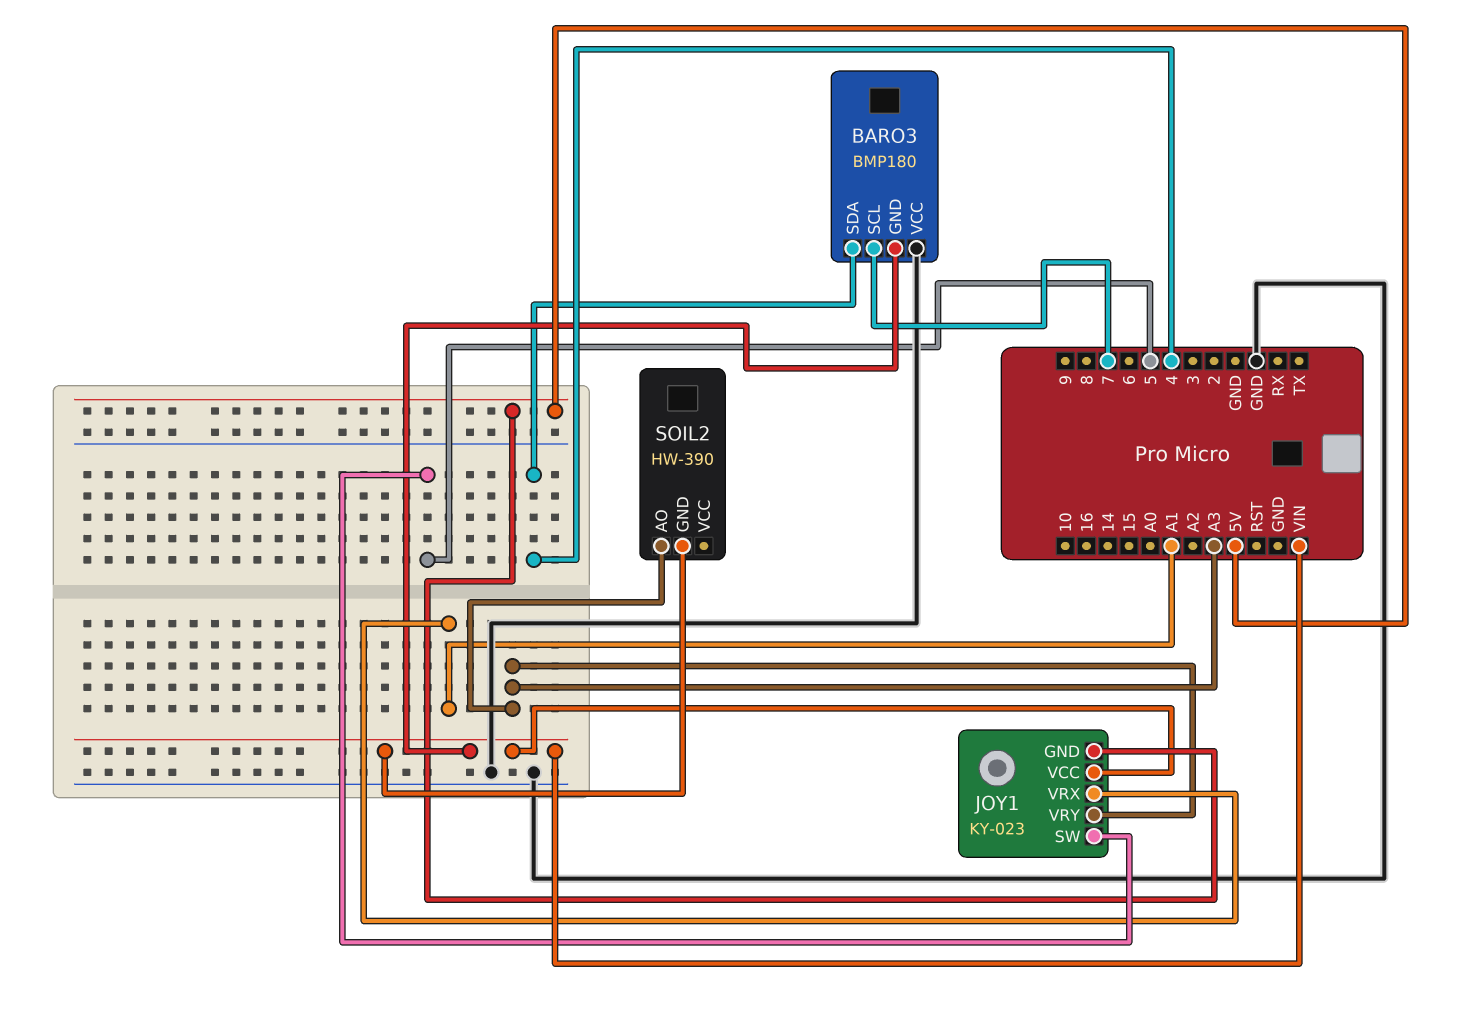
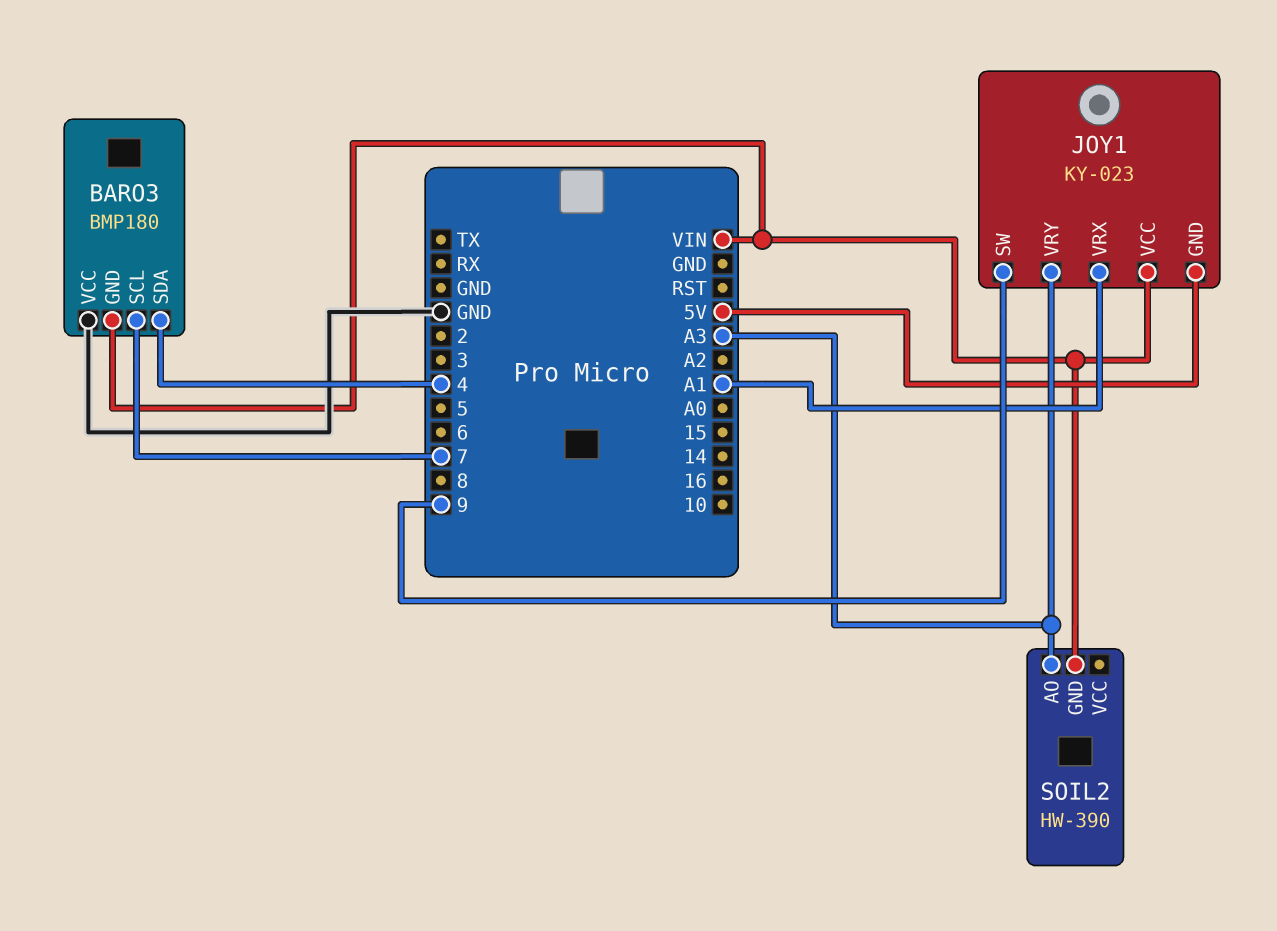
JOY1 pin SW: 5 -> 9

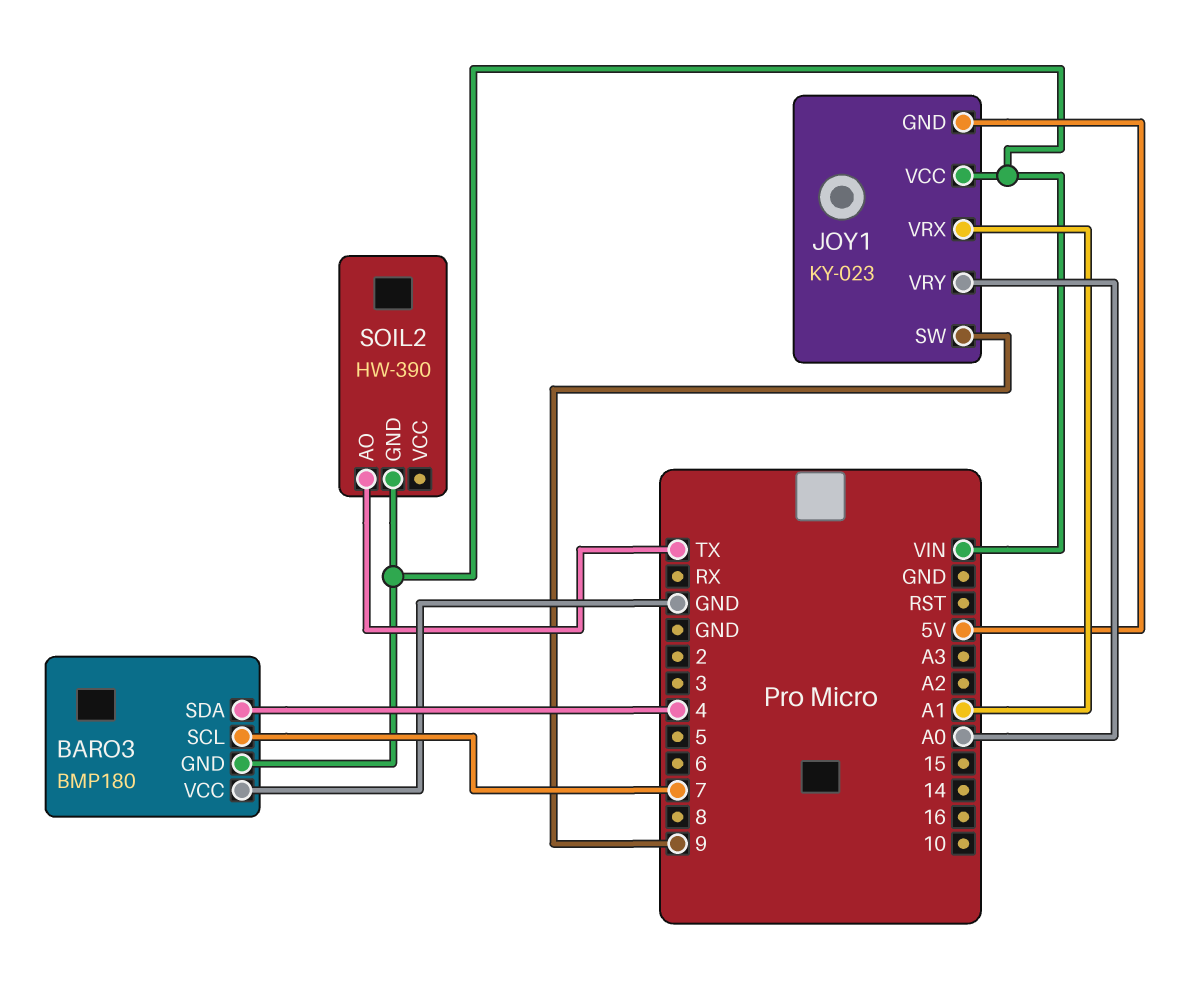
JOY1 pin VRY: A3 -> A0
SOIL2 pin AO: A3 -> TX

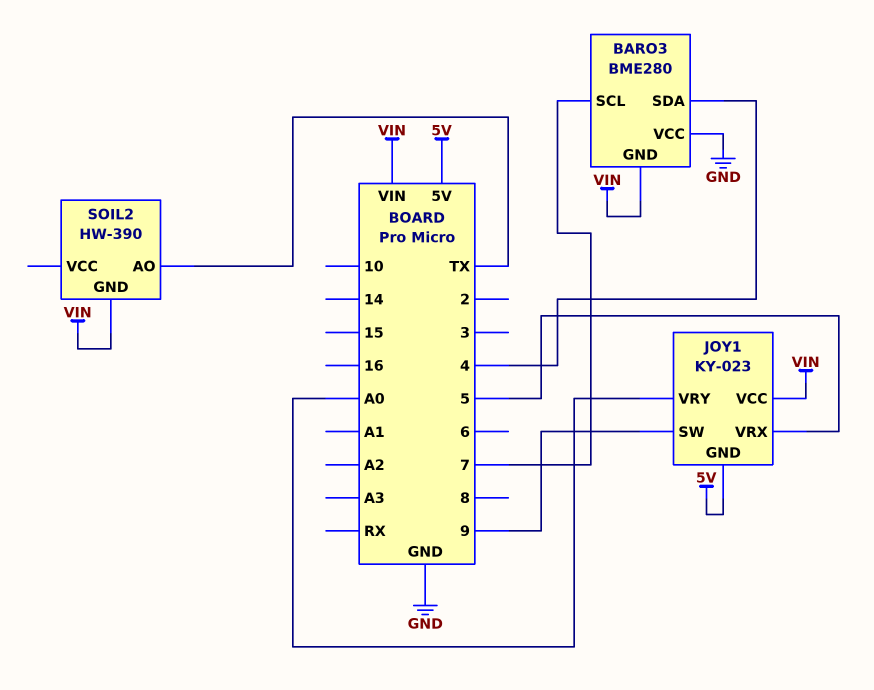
BARO3: BMP180 -> BME280
JOY1 pin VRX: A1 -> 5

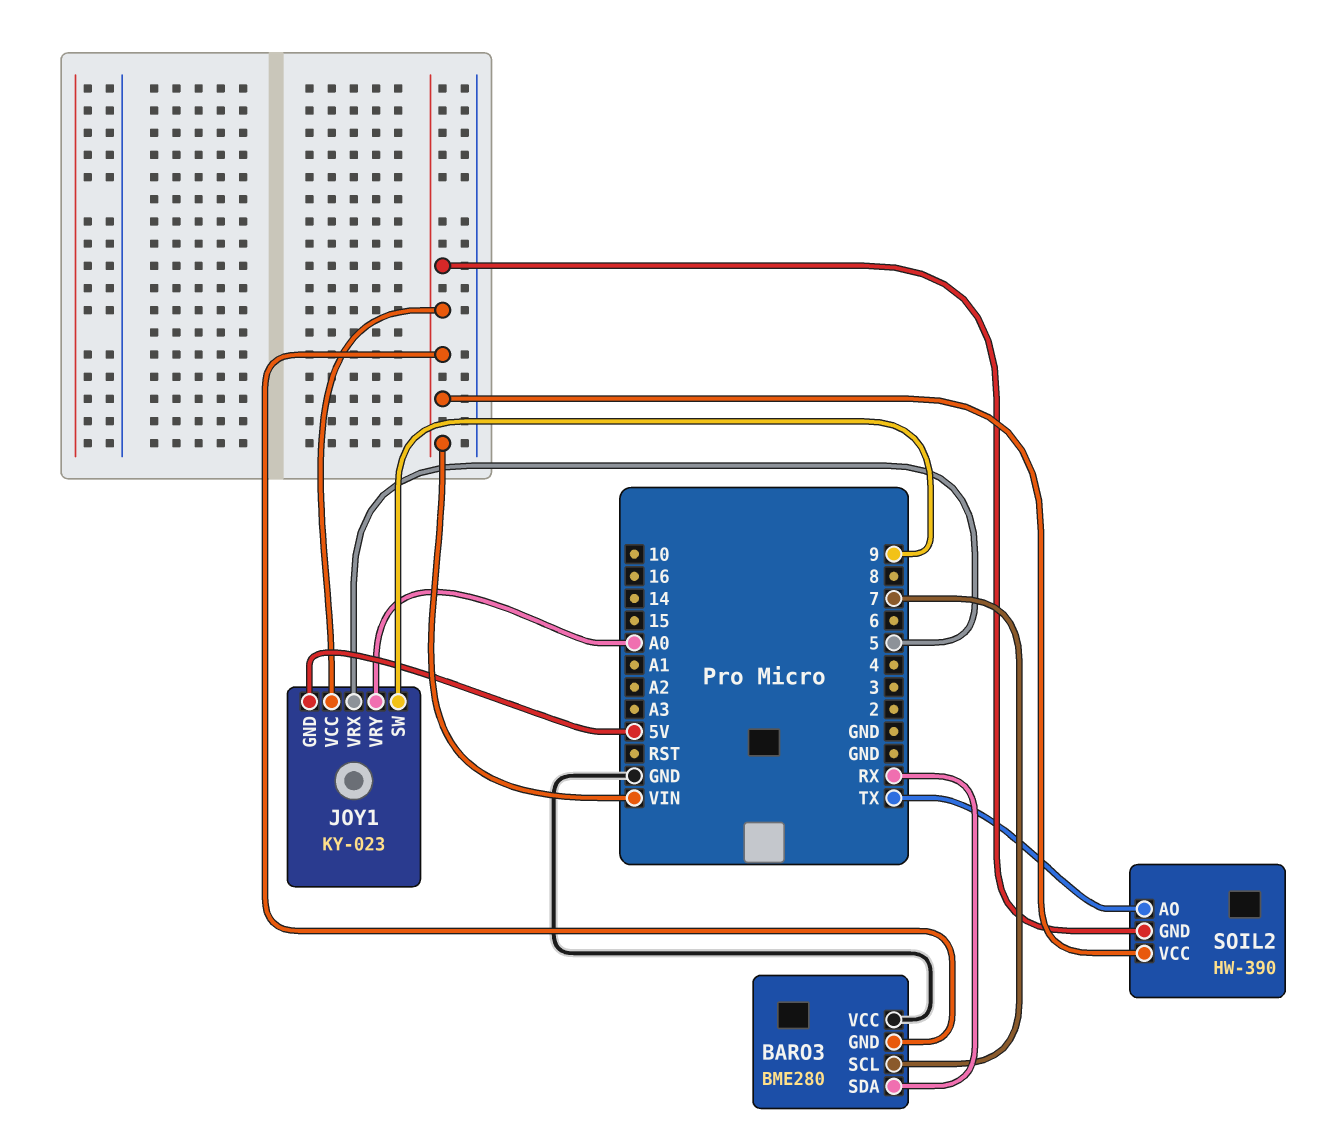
BARO3 pin SDA: 4 -> RX
SOIL2 pin VCC: none -> VIN

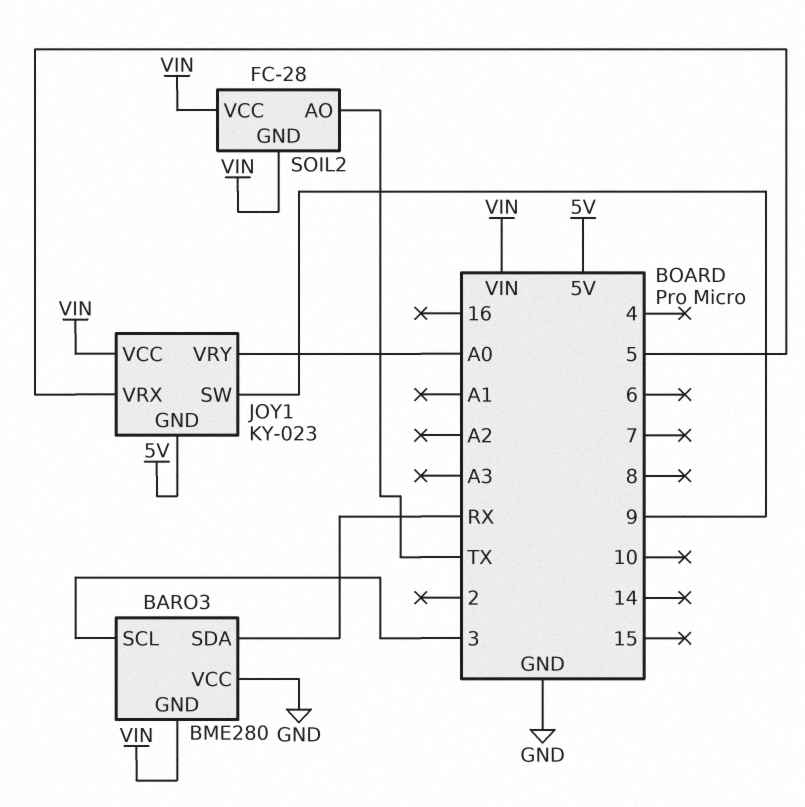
BARO3 pin SCL: 7 -> 3
SOIL2: HW-390 -> FC-28

